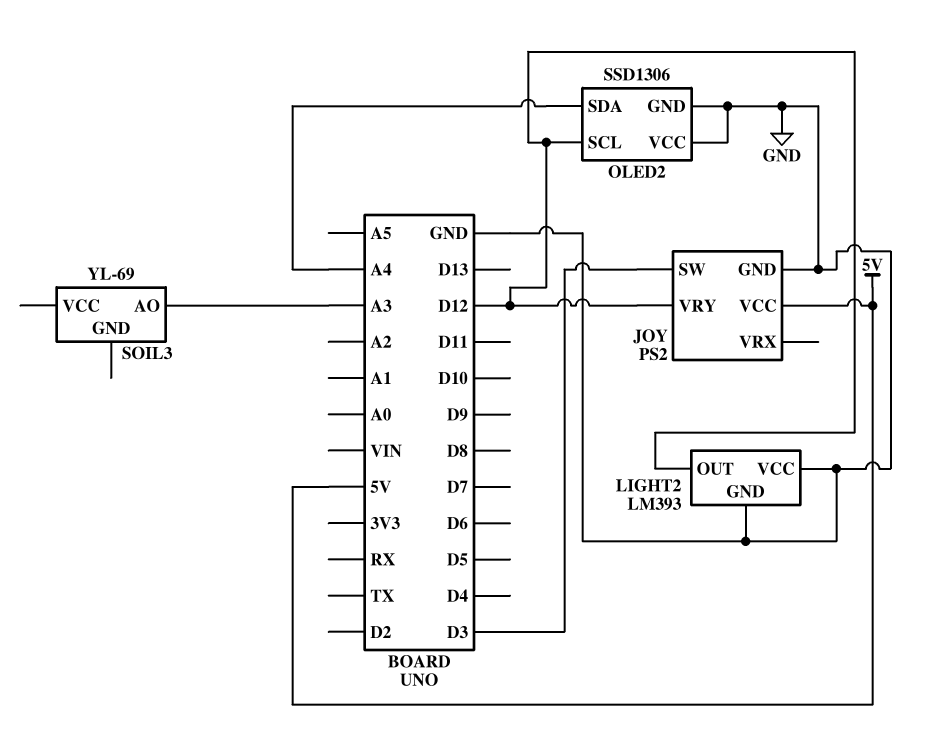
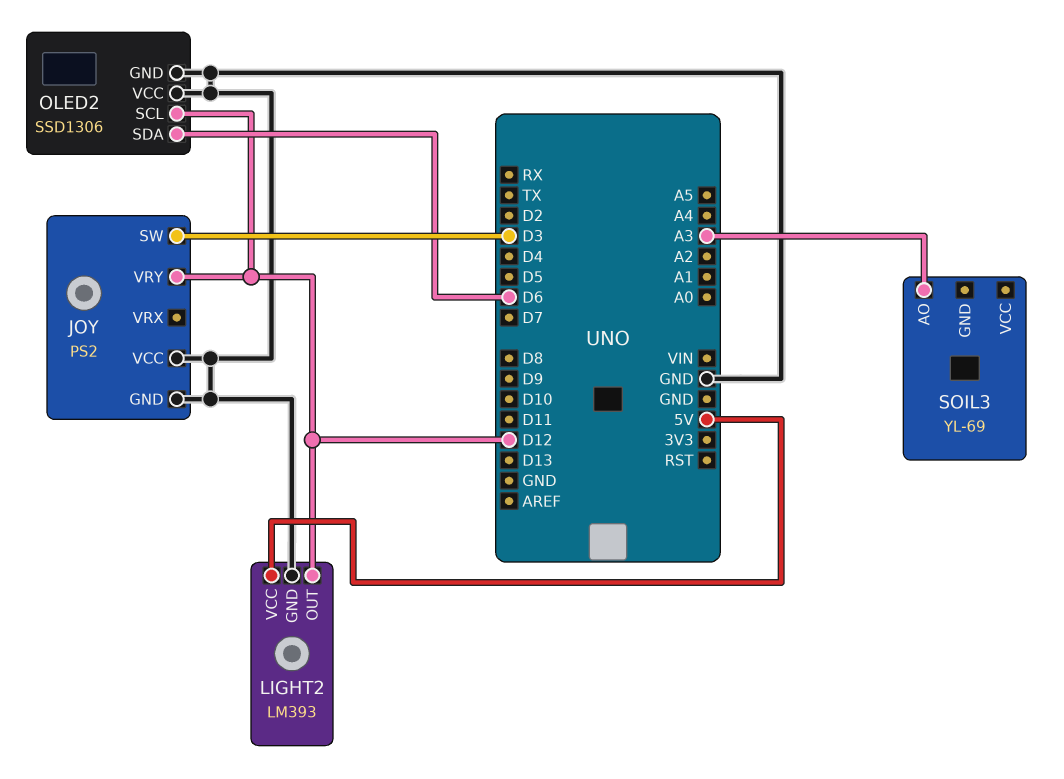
JOY pin VCC: 5V -> GND
LIGHT2 pin VCC: GND -> 5V
OLED2 pin SDA: A4 -> D6

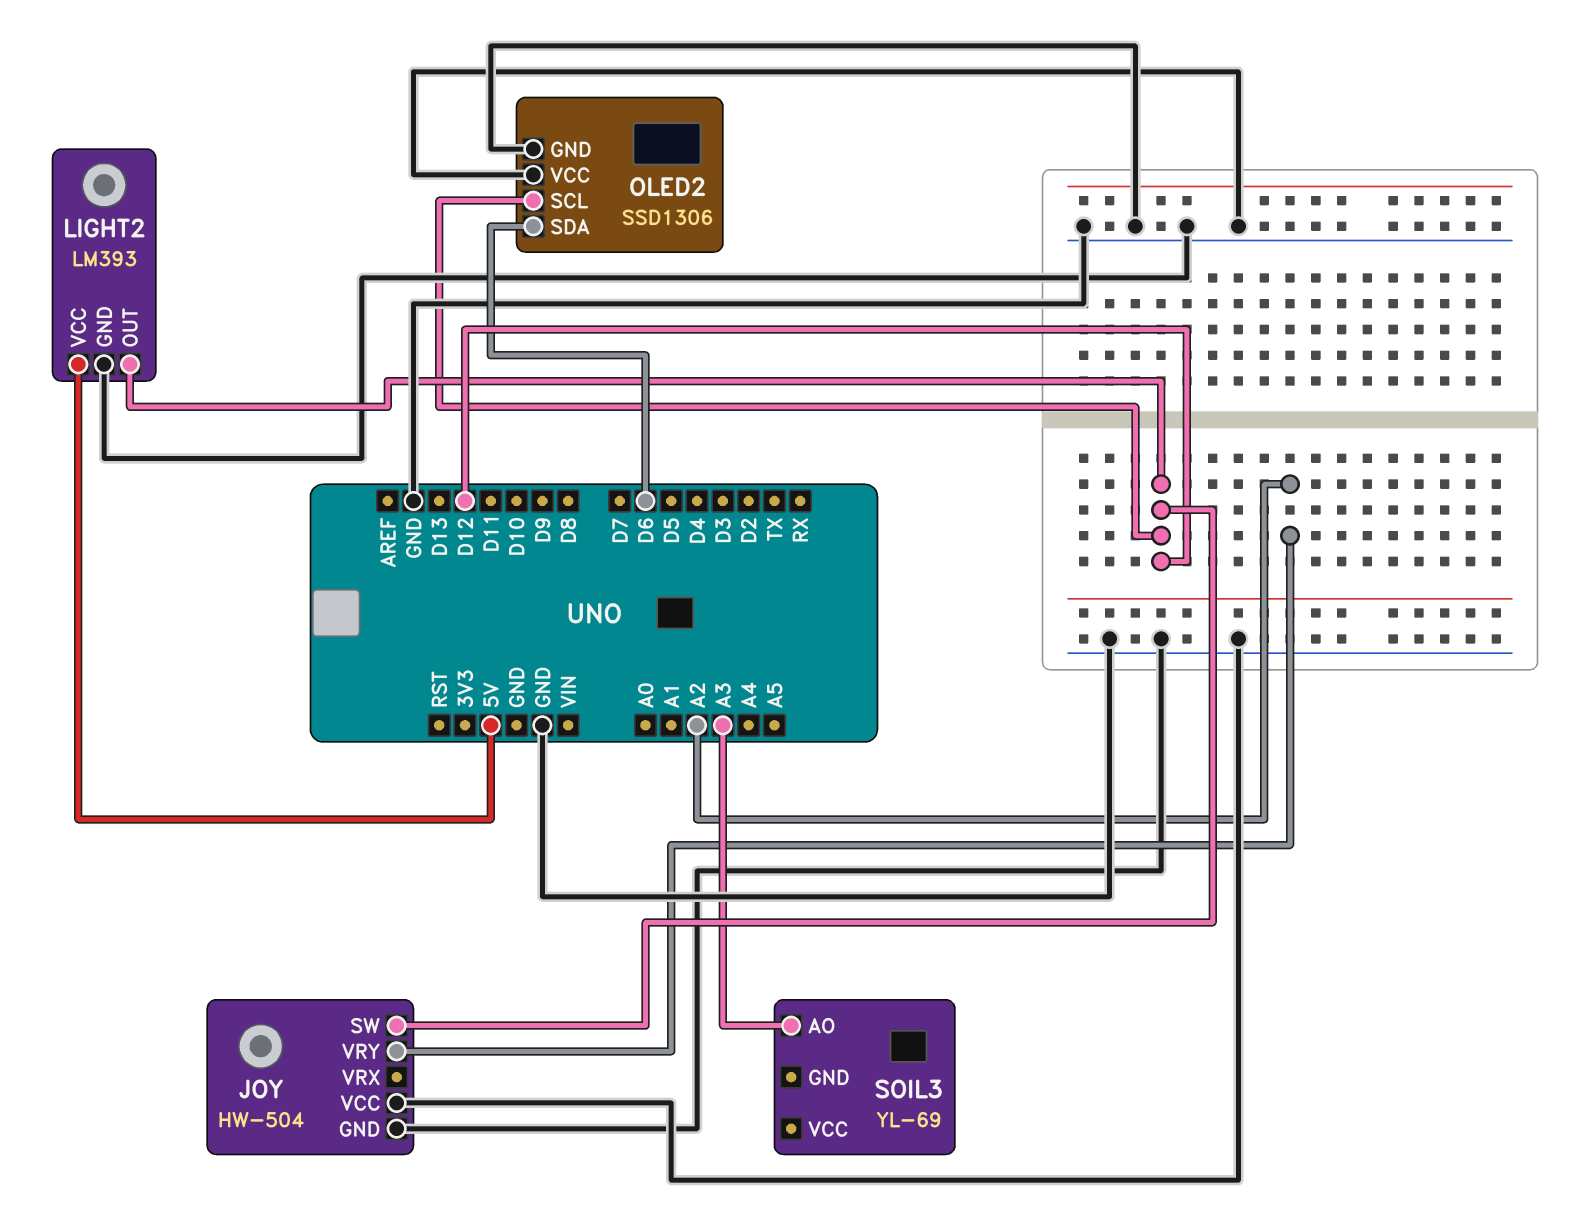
JOY: PS2 -> HW-504
JOY pin SW: D3 -> D12
JOY pin VRY: D12 -> A2

